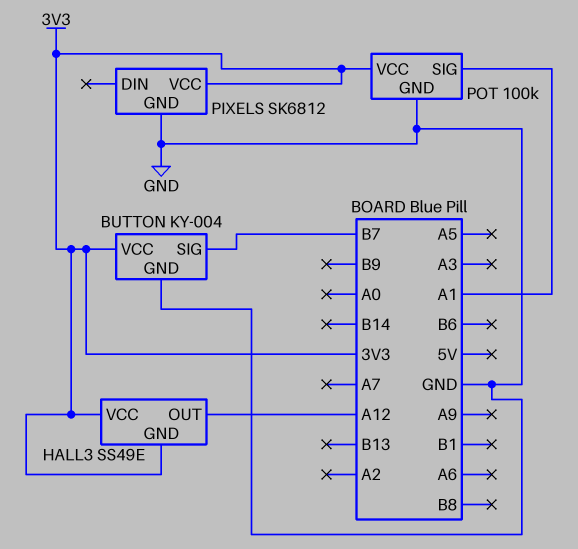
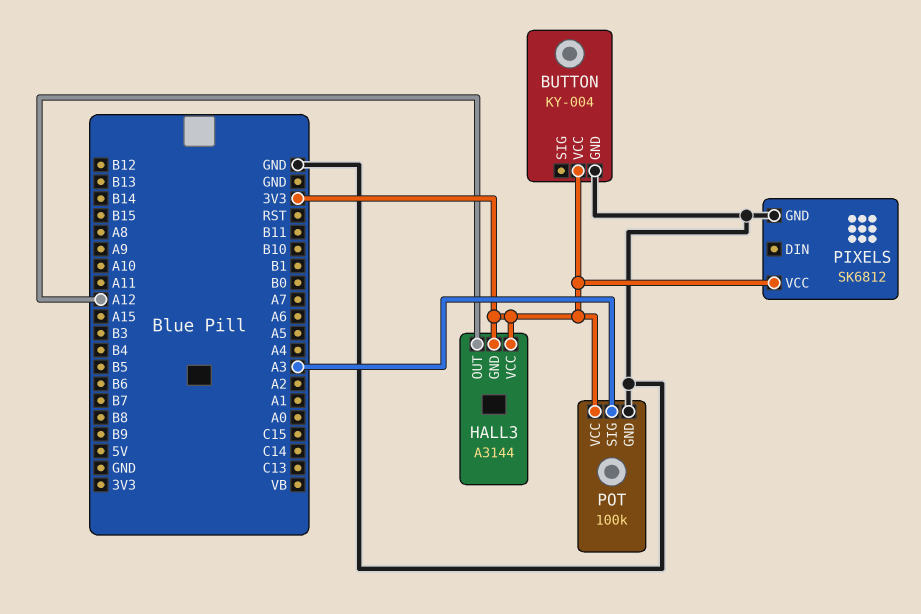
BUTTON pin SIG: B7 -> none
HALL3: SS49E -> A3144
POT pin SIG: A1 -> A3

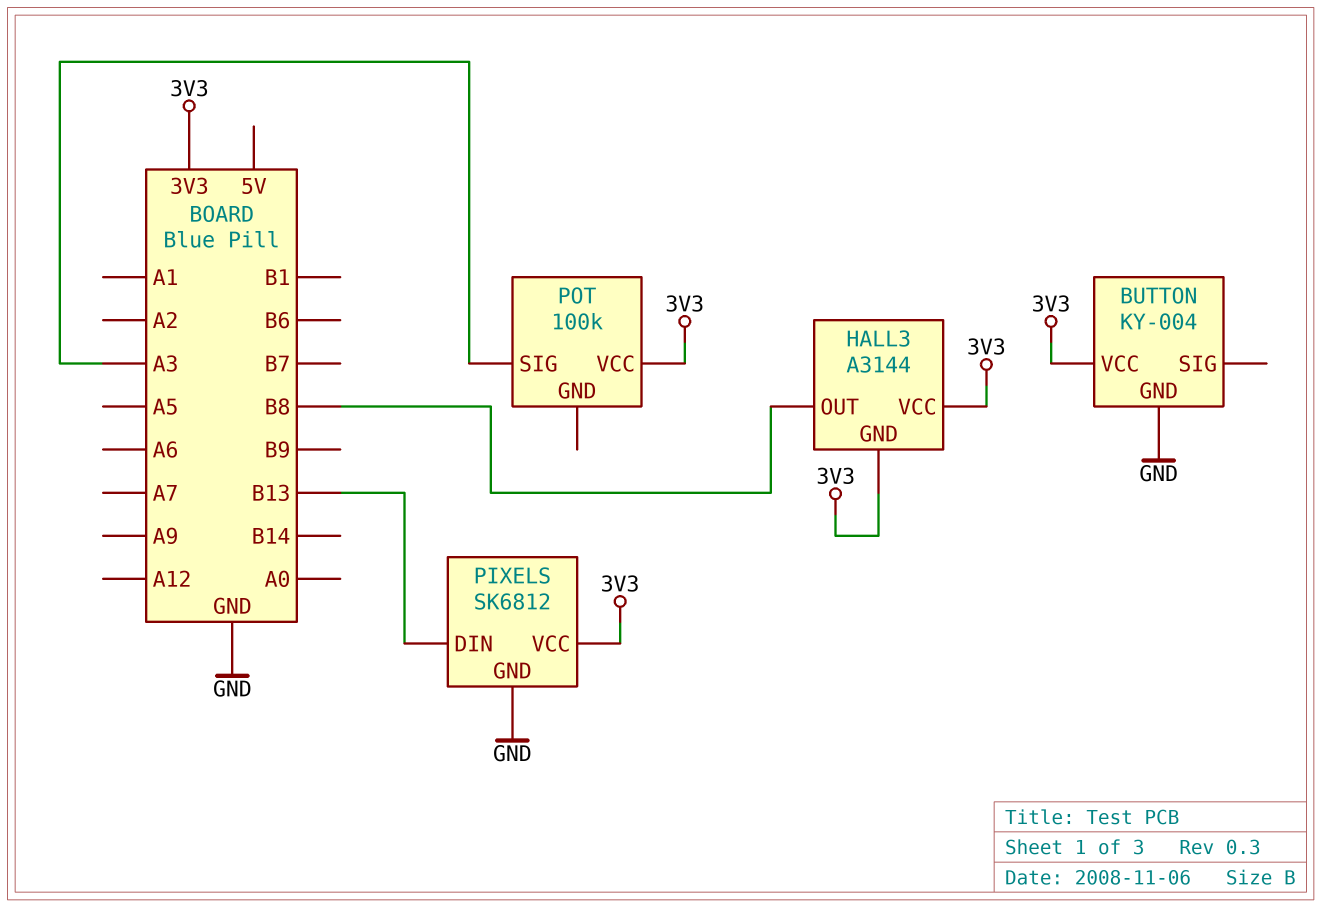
HALL3 pin OUT: A12 -> B8
PIXELS pin DIN: none -> B13
POT pin GND: GND -> none

